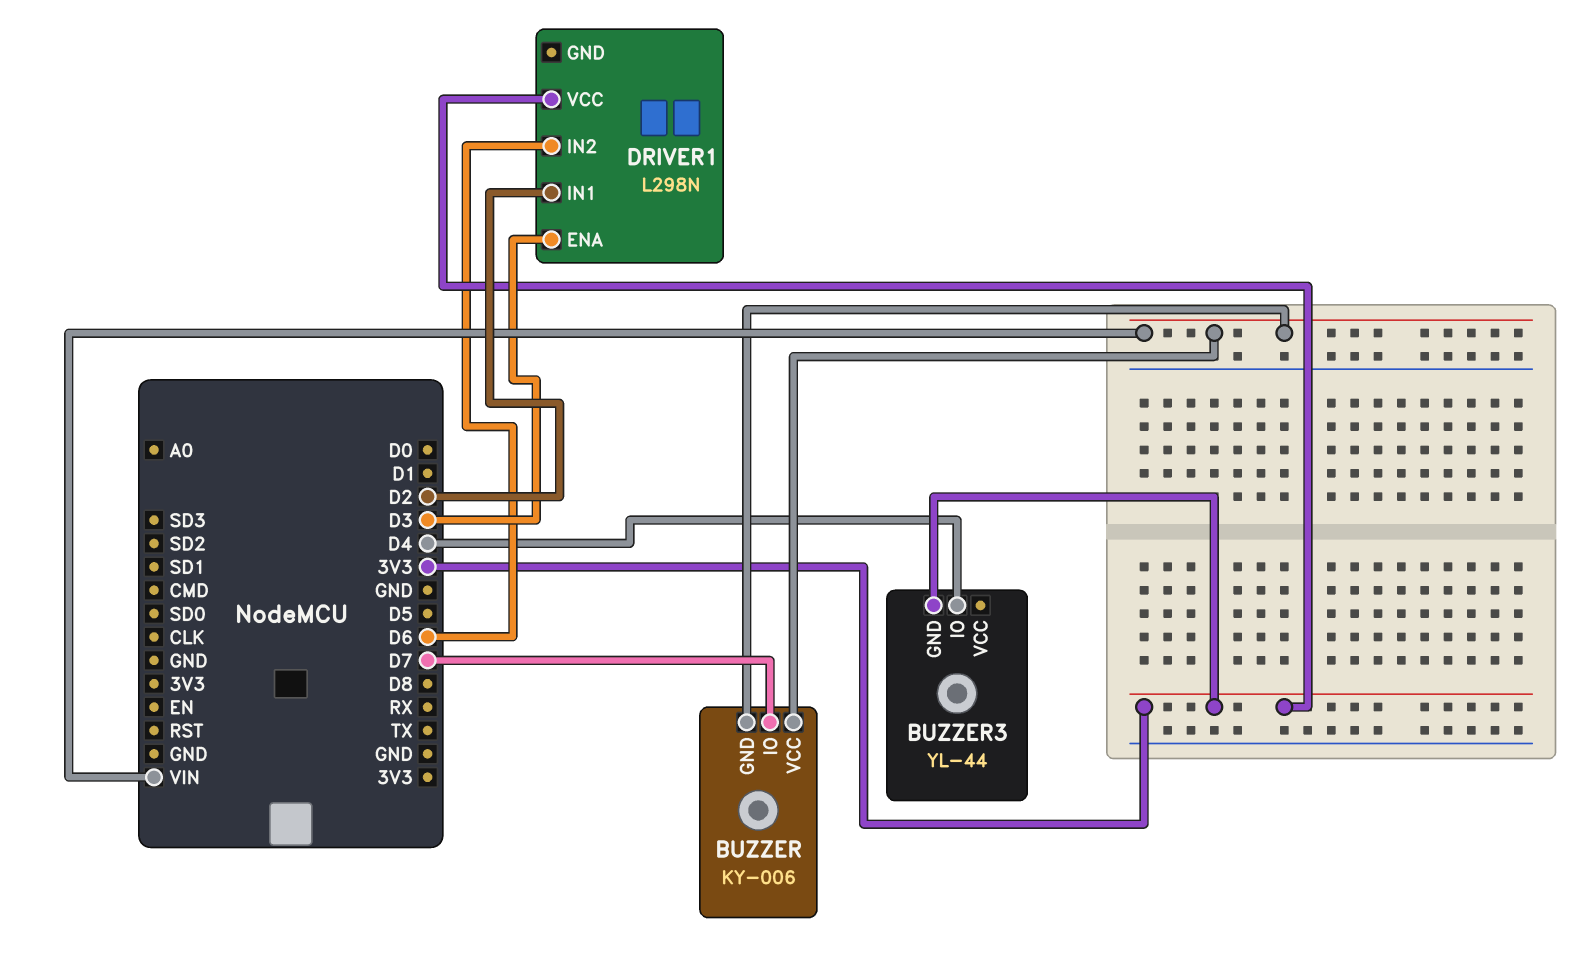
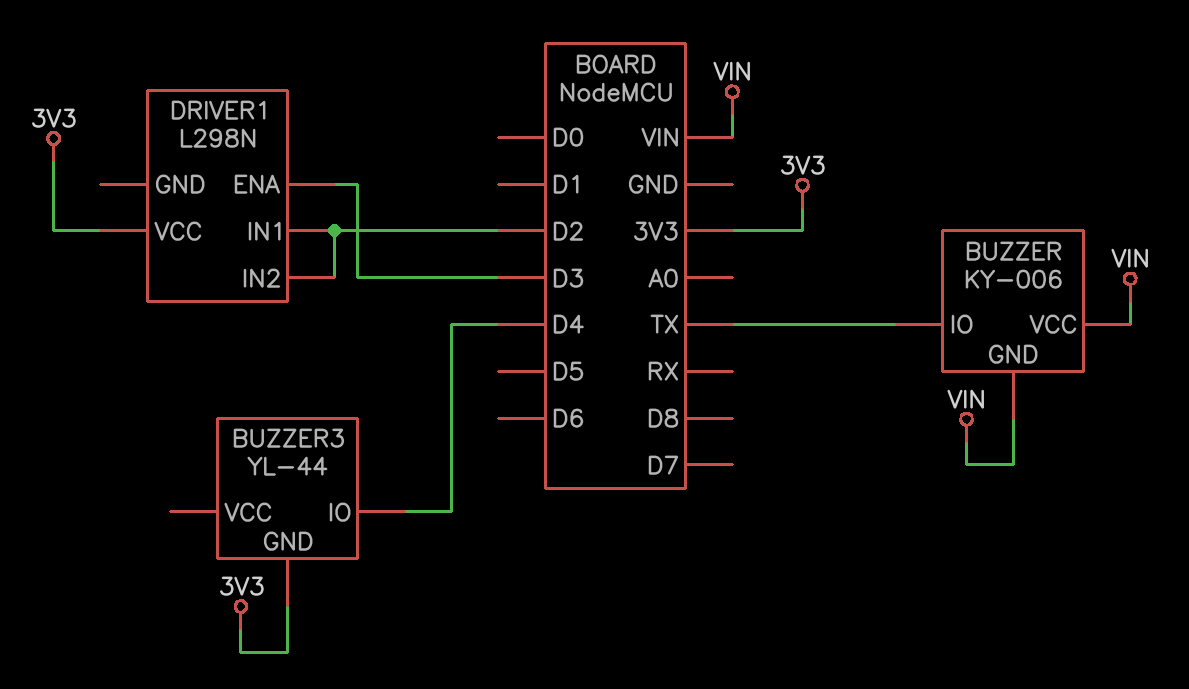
BUZZER pin IO: D7 -> TX
DRIVER1 pin IN2: D6 -> D2

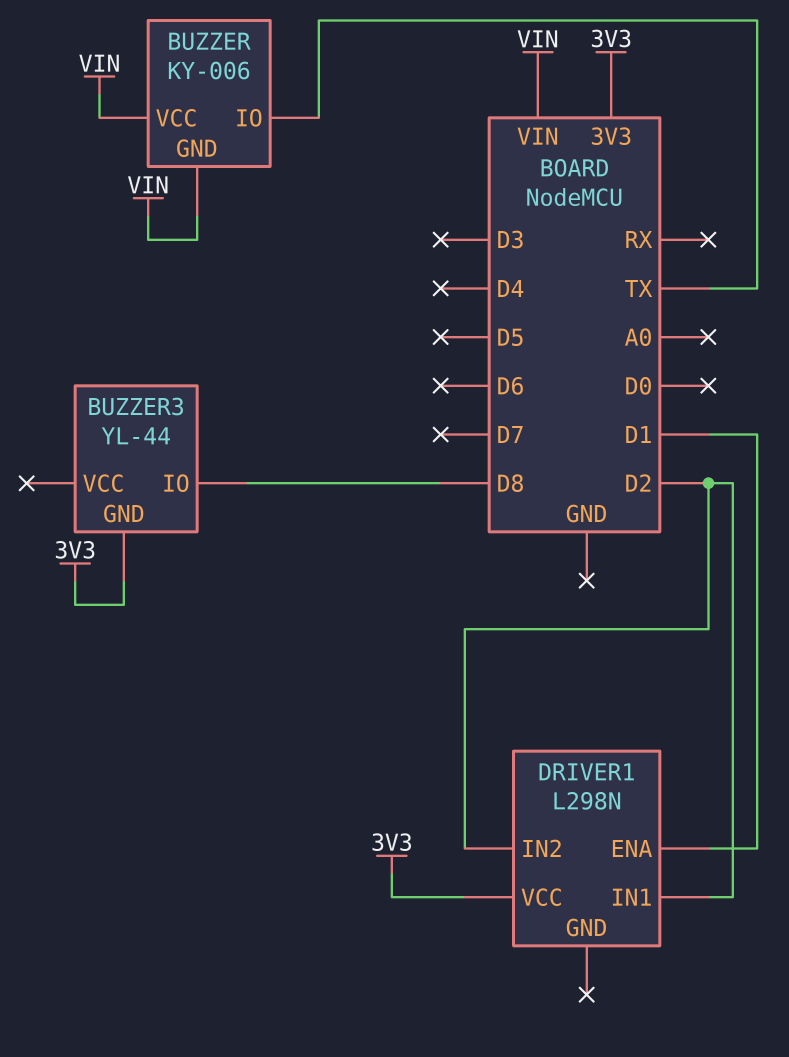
BUZZER3 pin IO: D4 -> D8
DRIVER1 pin ENA: D3 -> D1

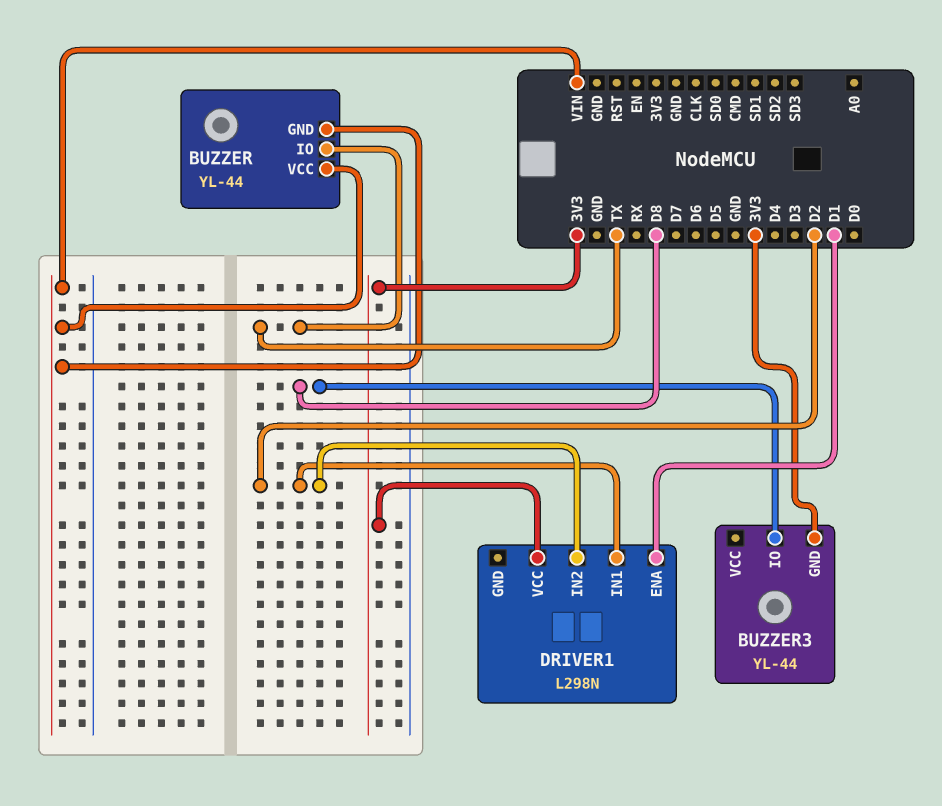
BUZZER: KY-006 -> YL-44

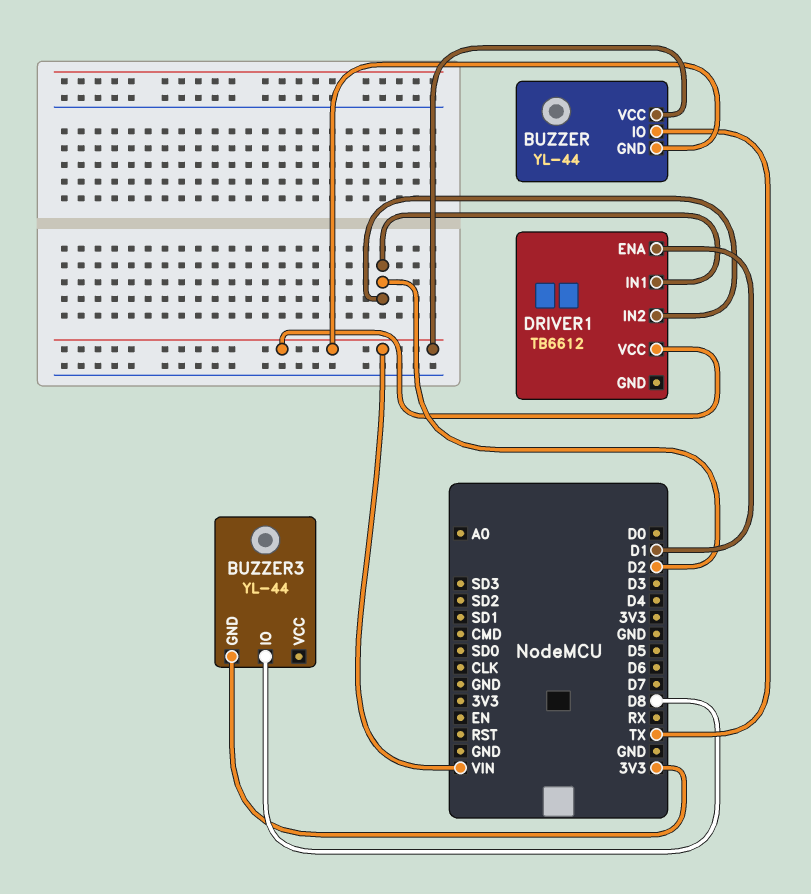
DRIVER1: L298N -> TB6612
DRIVER1 pin VCC: 3V3 -> VIN

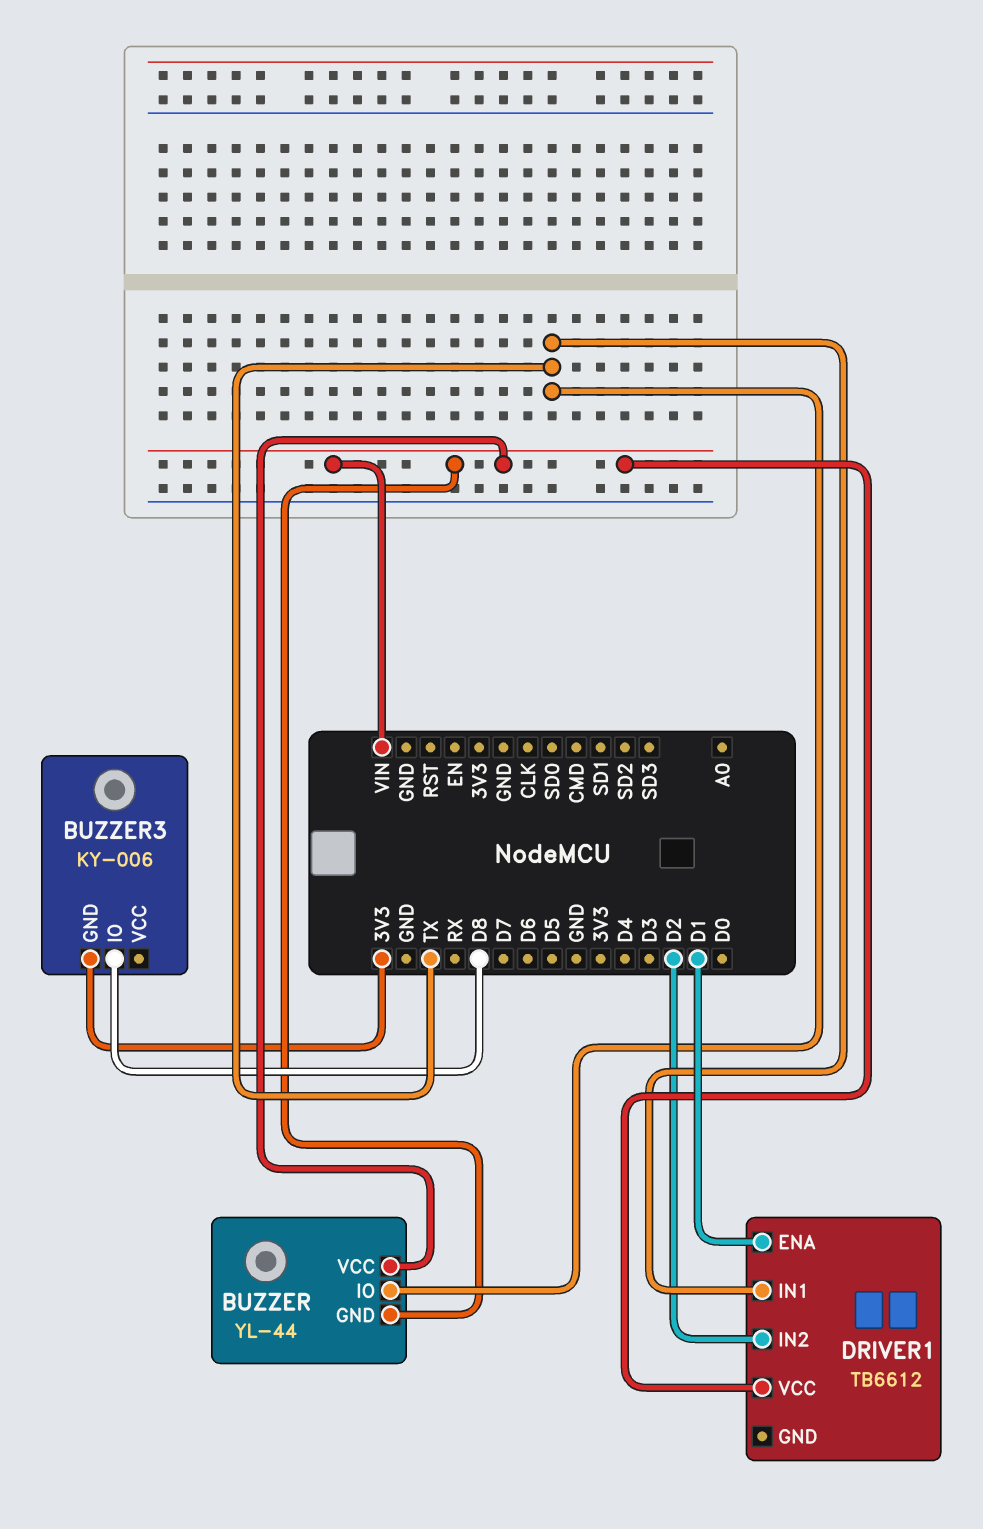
BUZZER3: YL-44 -> KY-006
DRIVER1 pin IN1: D2 -> TX

